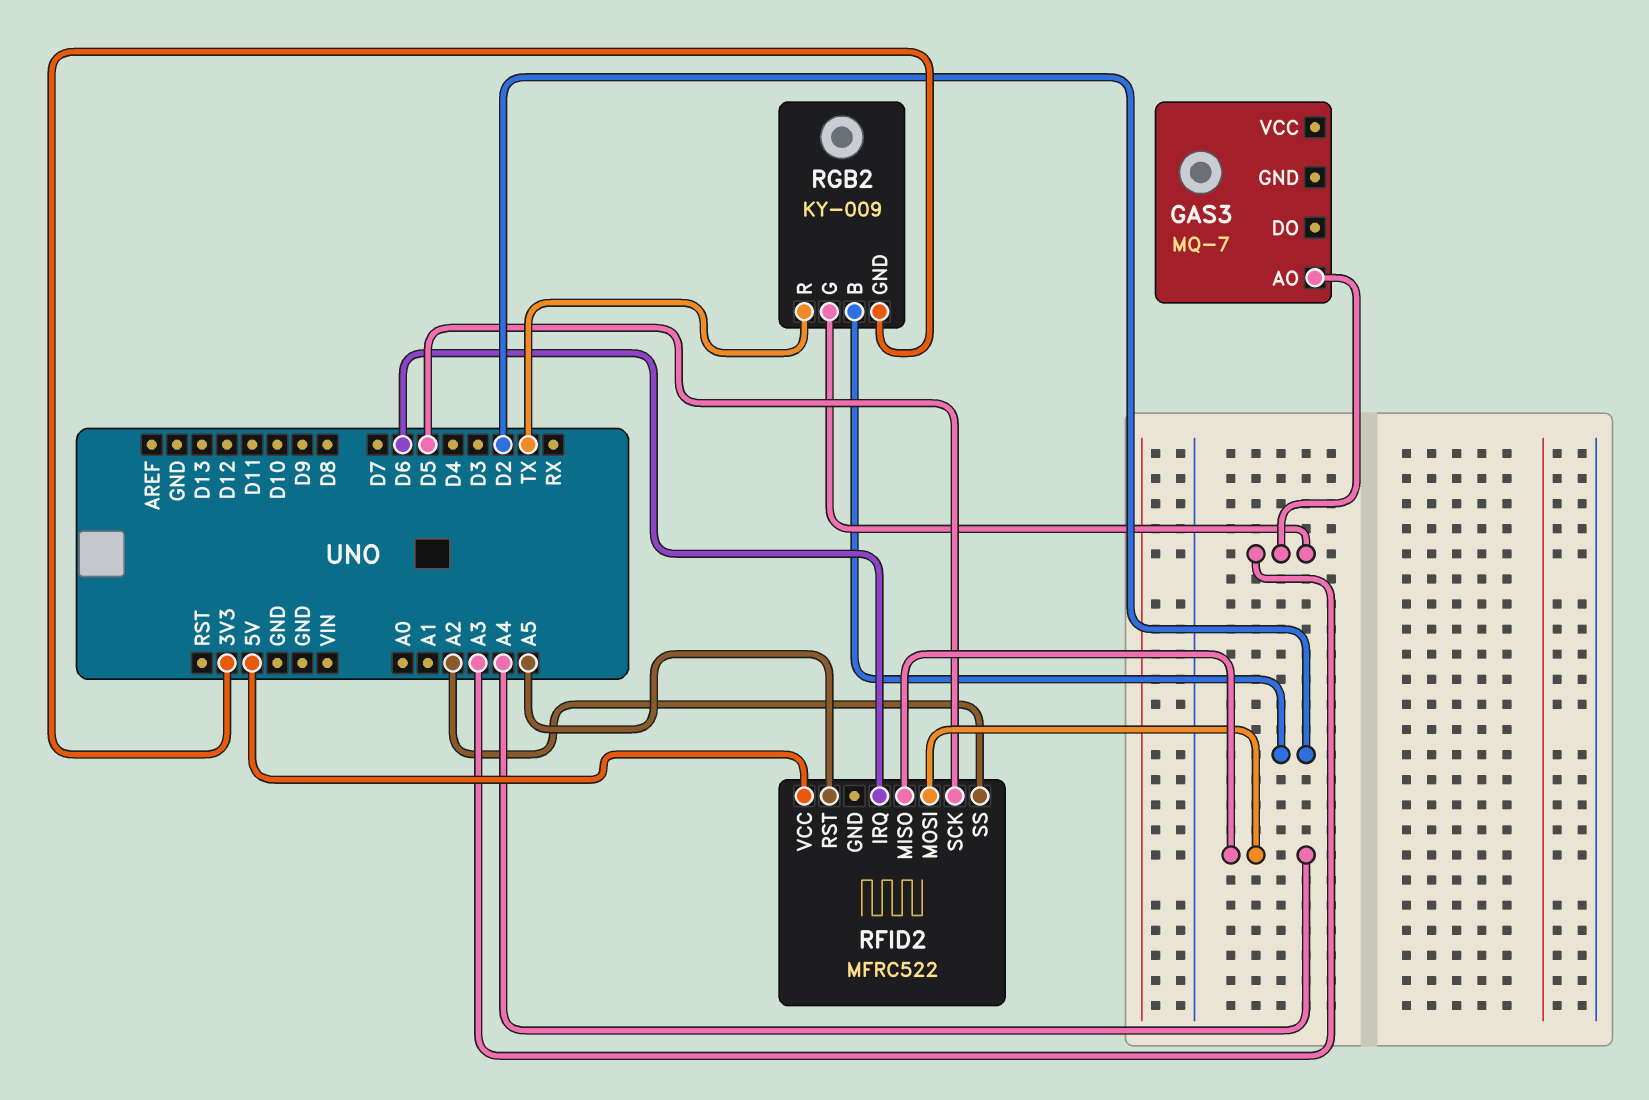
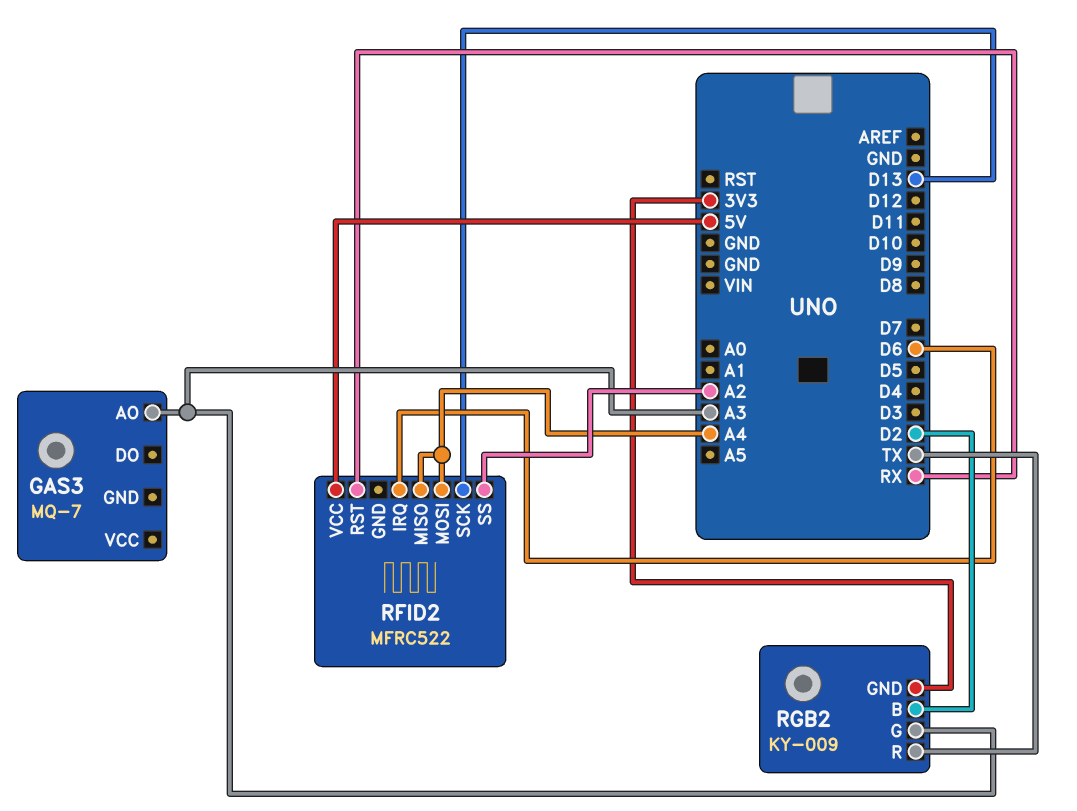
RFID2 pin RST: A5 -> RX
RFID2 pin SCK: D5 -> D13

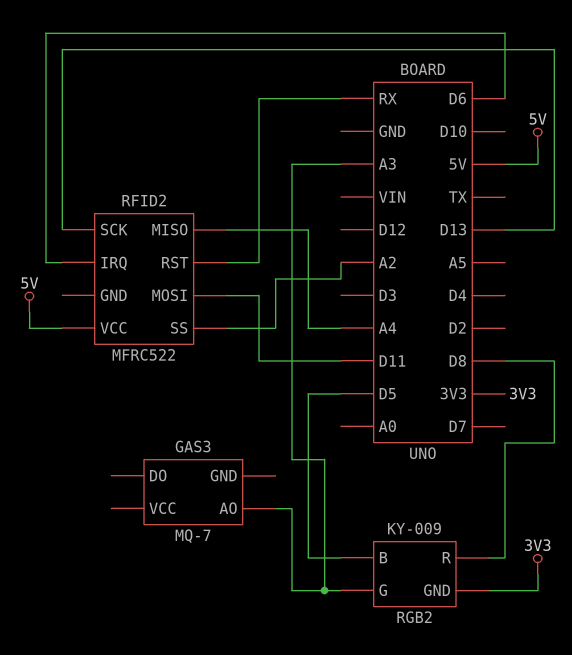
RFID2 pin MOSI: A4 -> D11
RGB2 pin B: D2 -> D5
RGB2 pin R: TX -> D8

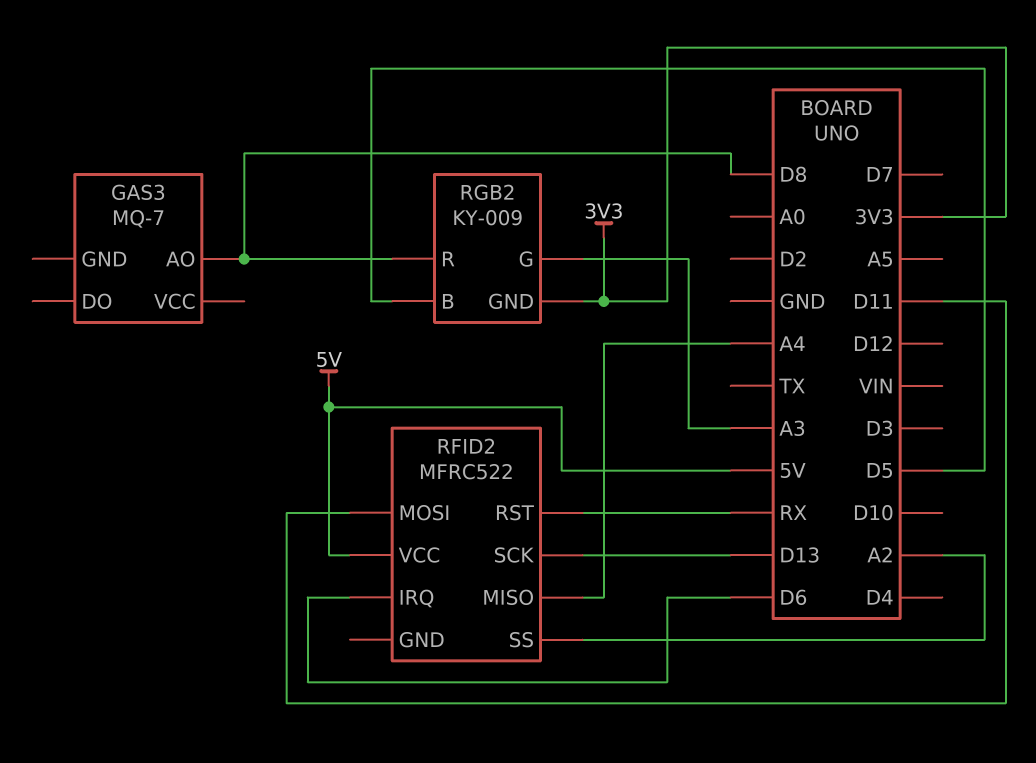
GAS3 pin AO: A3 -> D8

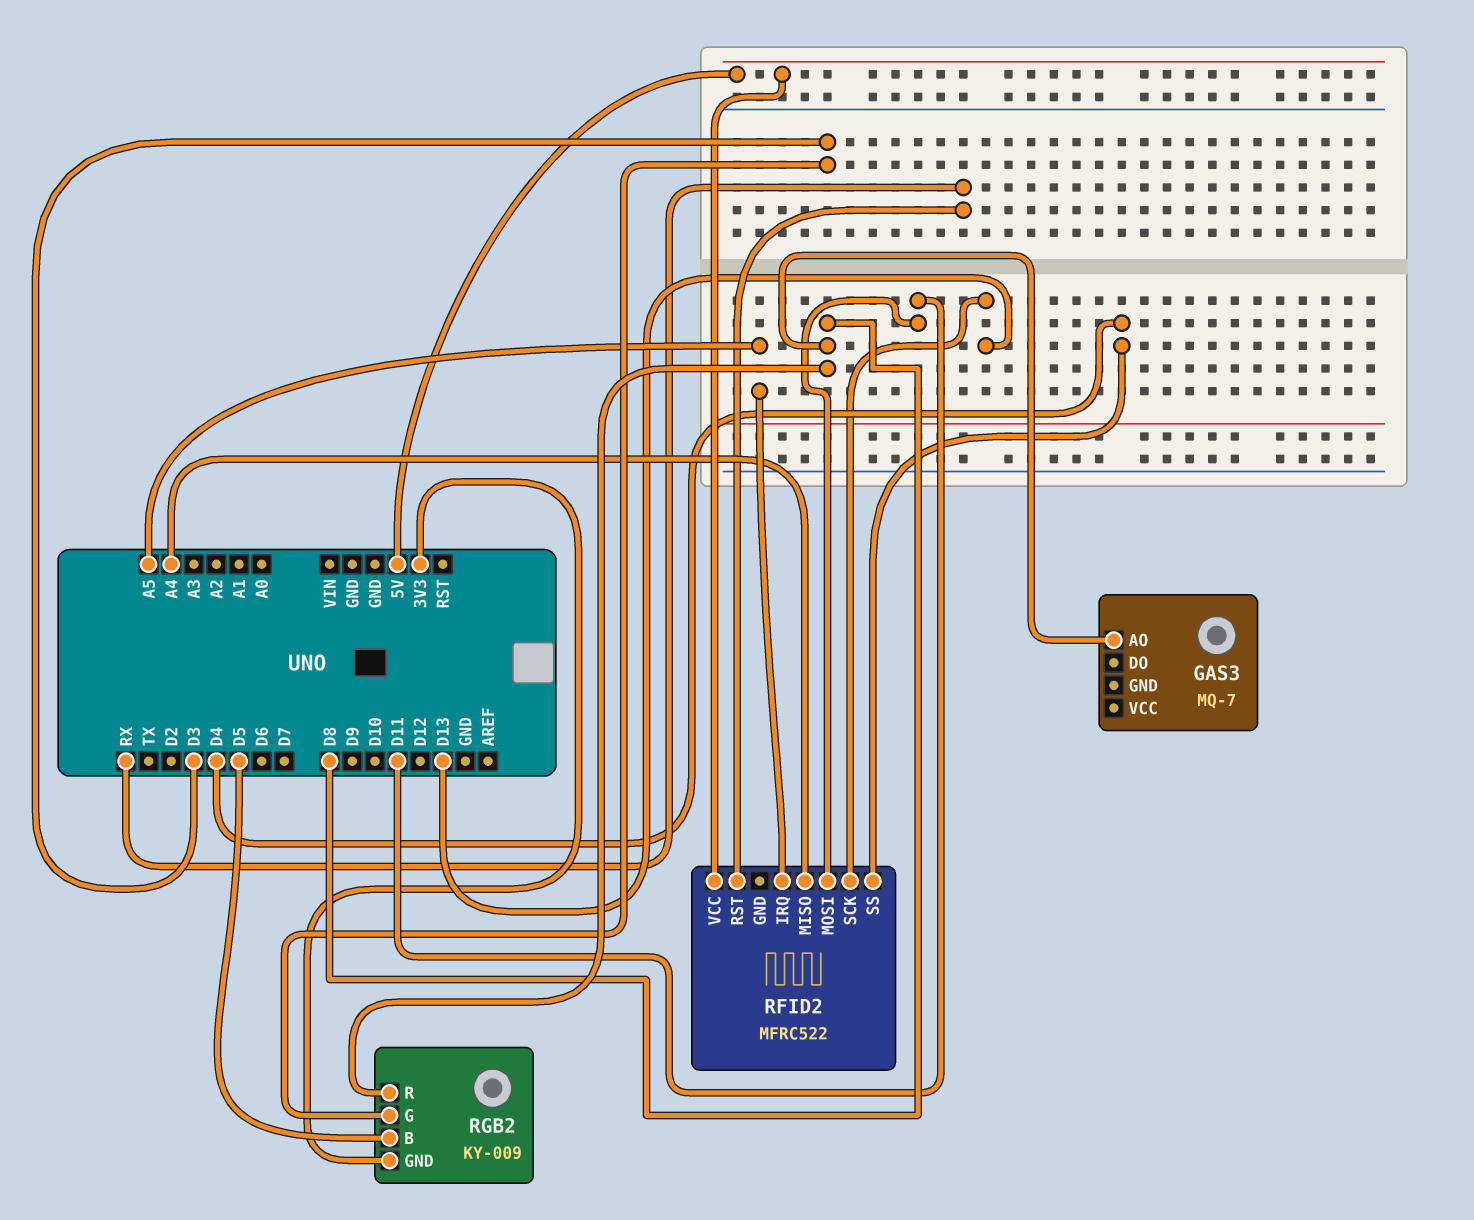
RFID2 pin IRQ: D6 -> A5
RFID2 pin SS: A2 -> D4
RGB2 pin G: A3 -> D3

